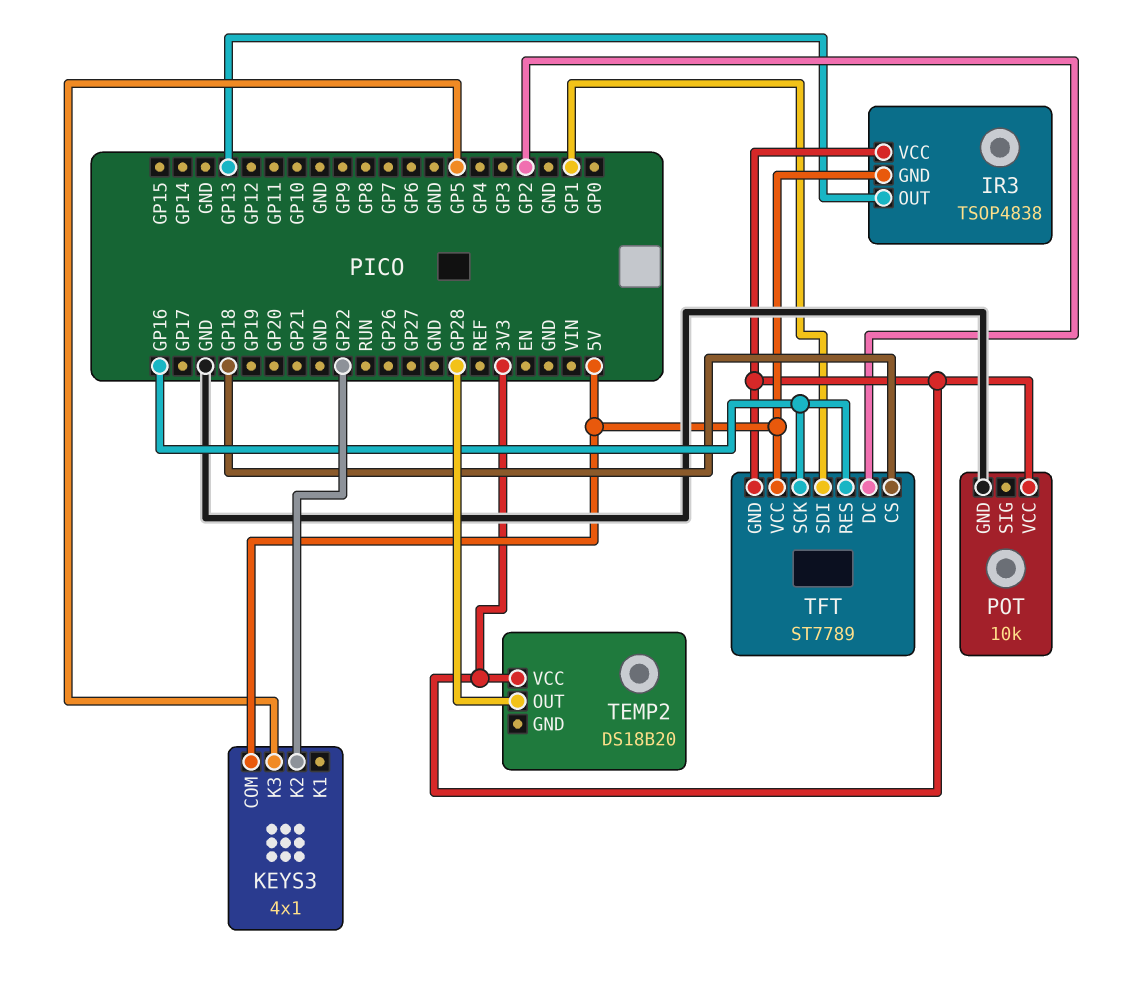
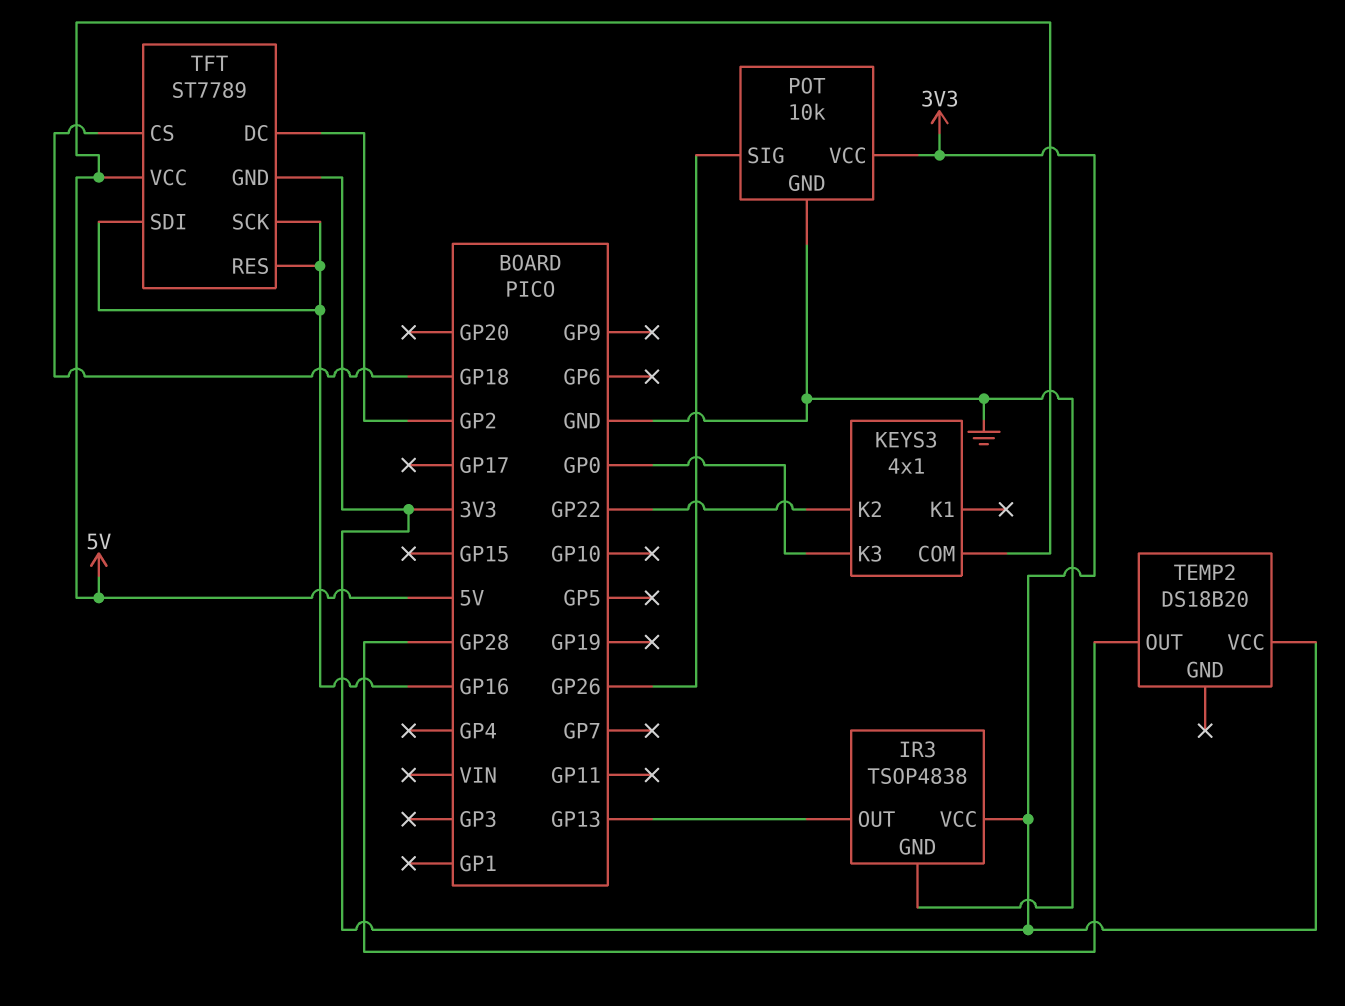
IR3 pin GND: 5V -> GND
KEYS3 pin K3: GP5 -> GP0
POT pin SIG: none -> GP26
TFT pin SDI: GP1 -> GP16

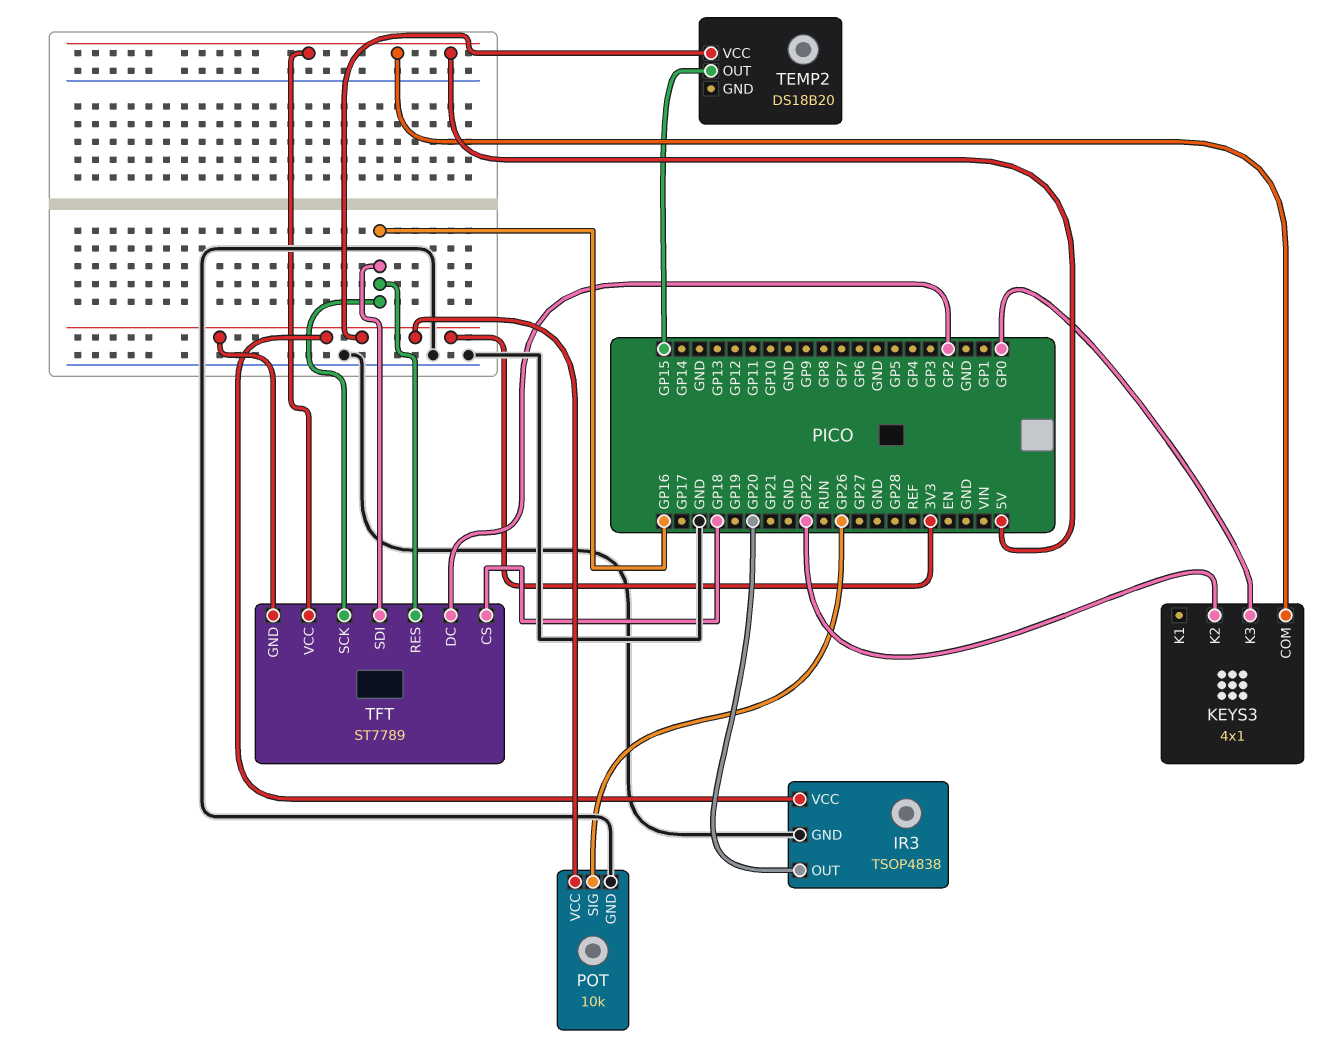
IR3 pin OUT: GP13 -> GP20
TEMP2 pin OUT: GP28 -> GP15

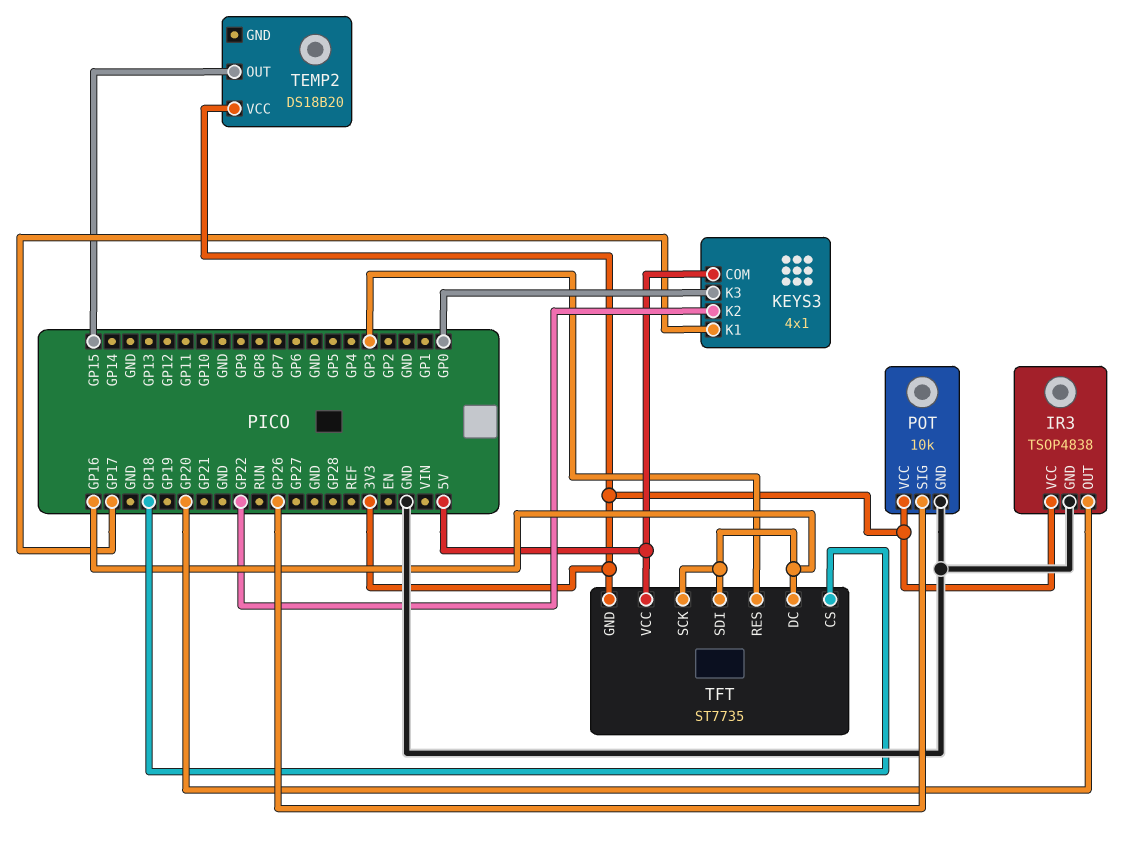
KEYS3 pin K1: none -> GP17
TFT: ST7789 -> ST7735
TFT pin DC: GP2 -> GP16
TFT pin RES: GP16 -> GP3

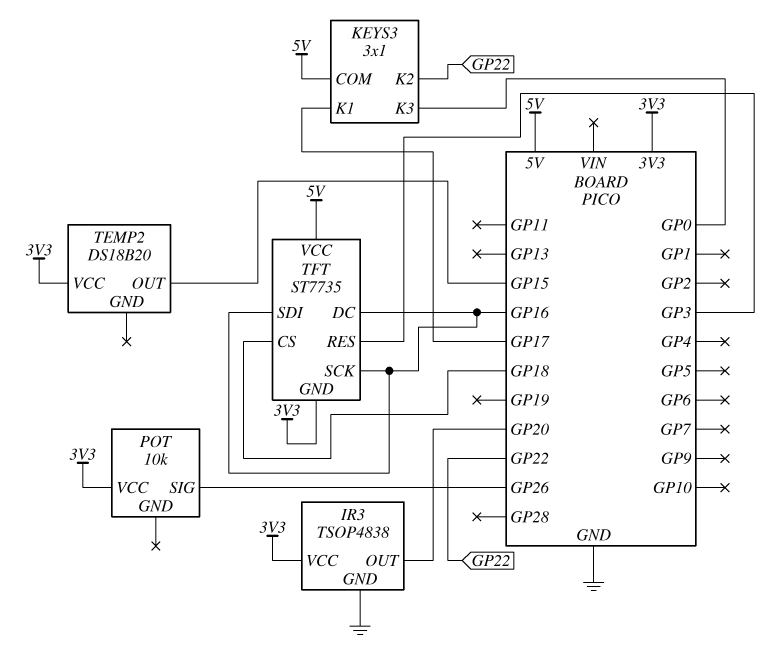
KEYS3: 4x1 -> 3x1
POT pin GND: GND -> none

